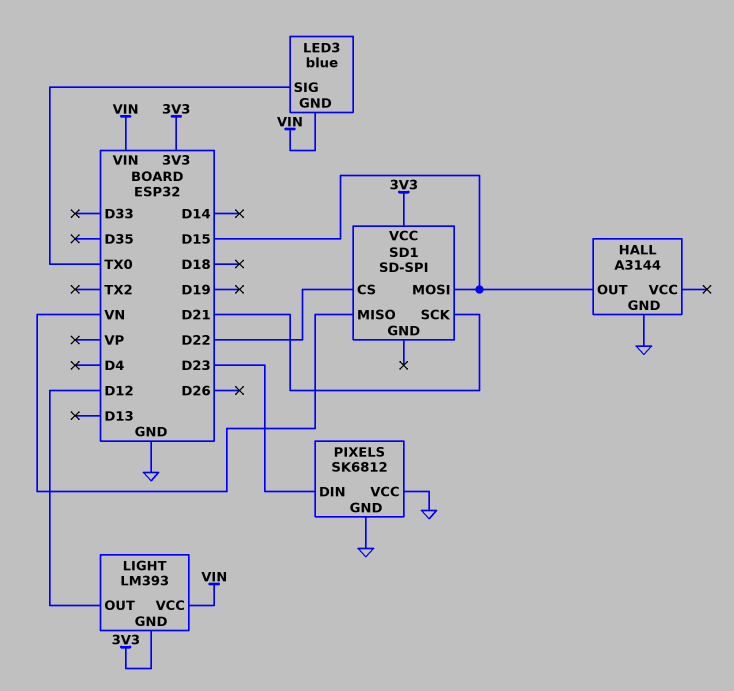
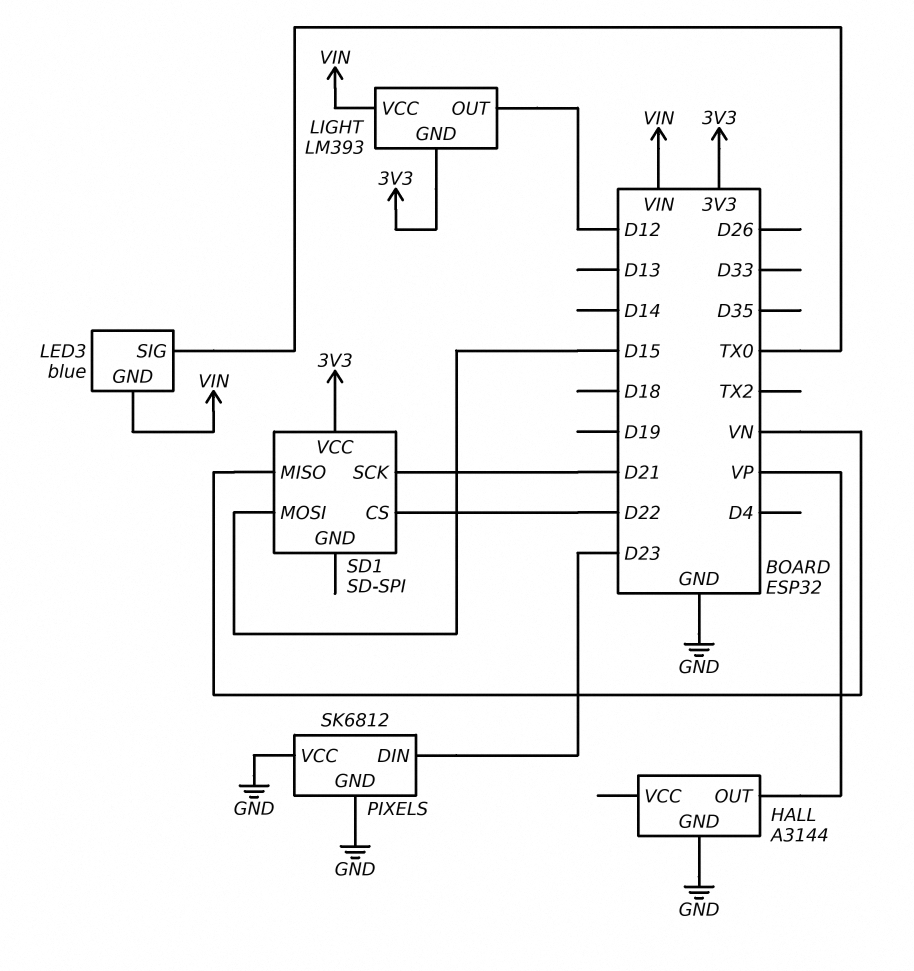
HALL pin OUT: D15 -> VP

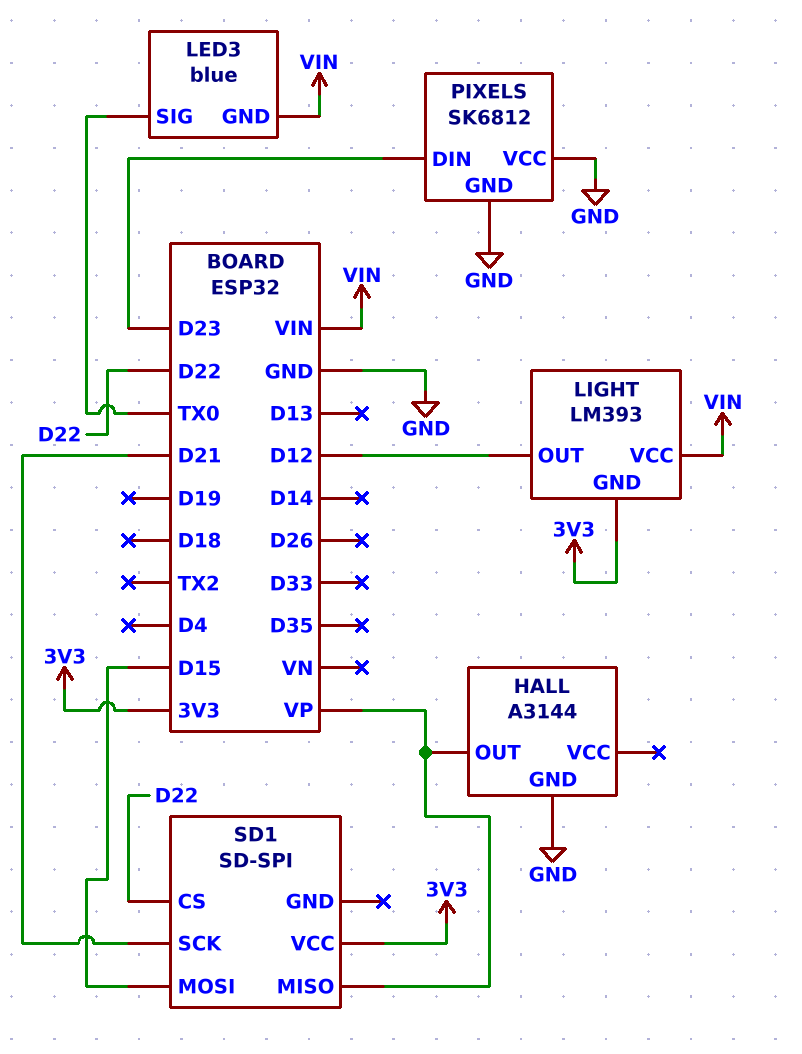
SD1 pin MISO: VN -> VP

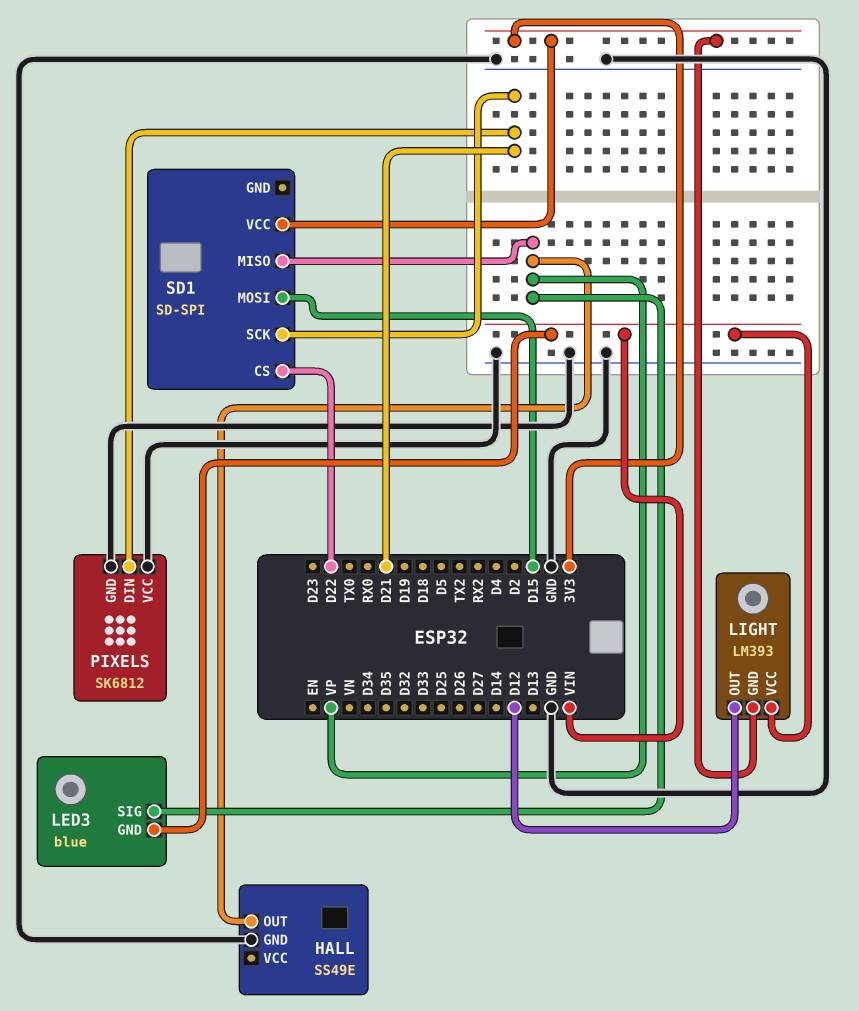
HALL: A3144 -> SS49E
LED3 pin SIG: TX0 -> VP
PIXELS pin DIN: D23 -> D21

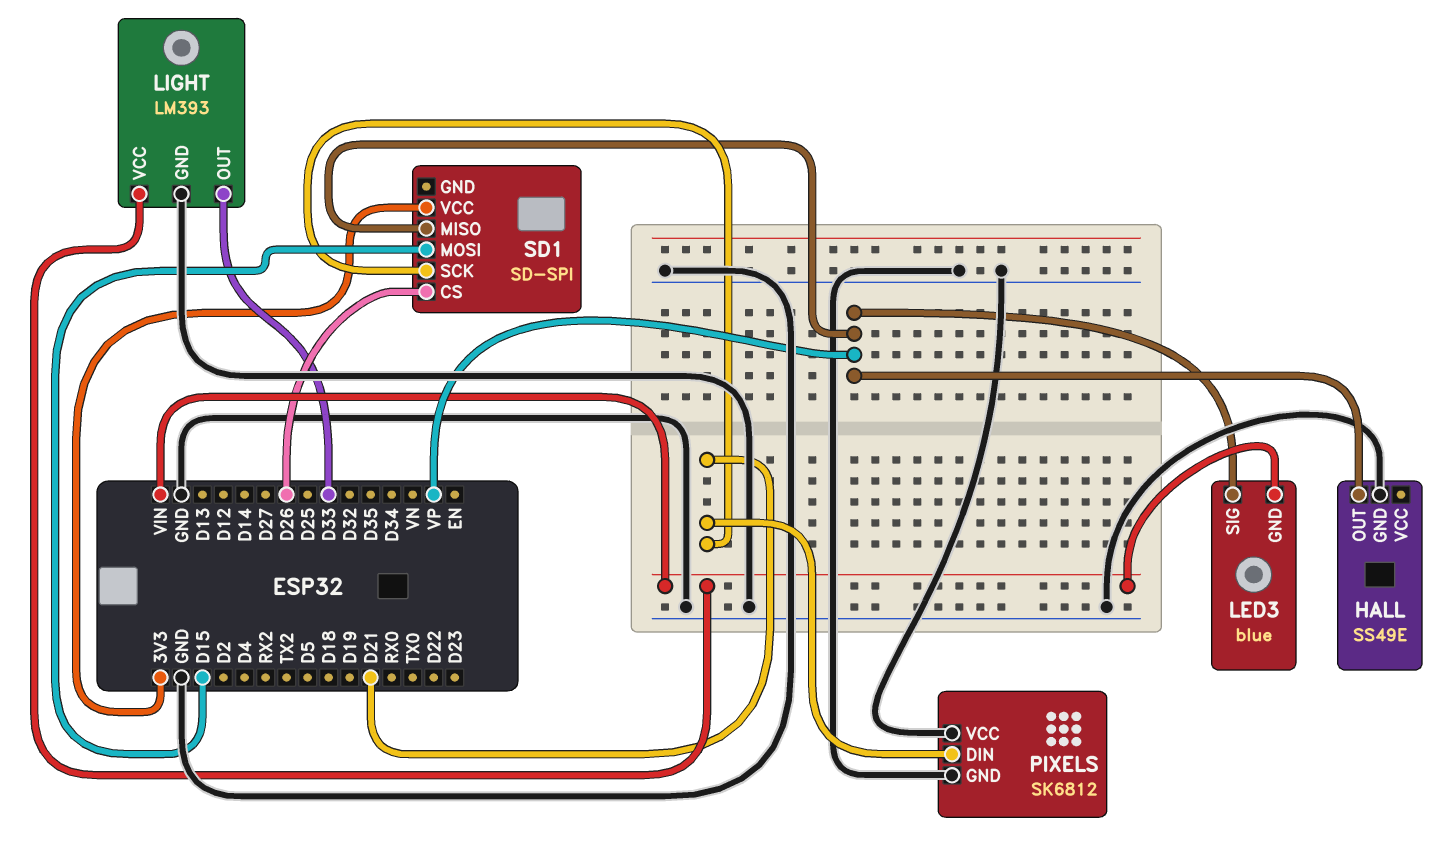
LIGHT pin GND: 3V3 -> GND
LIGHT pin OUT: D12 -> D33
SD1 pin CS: D22 -> D26

